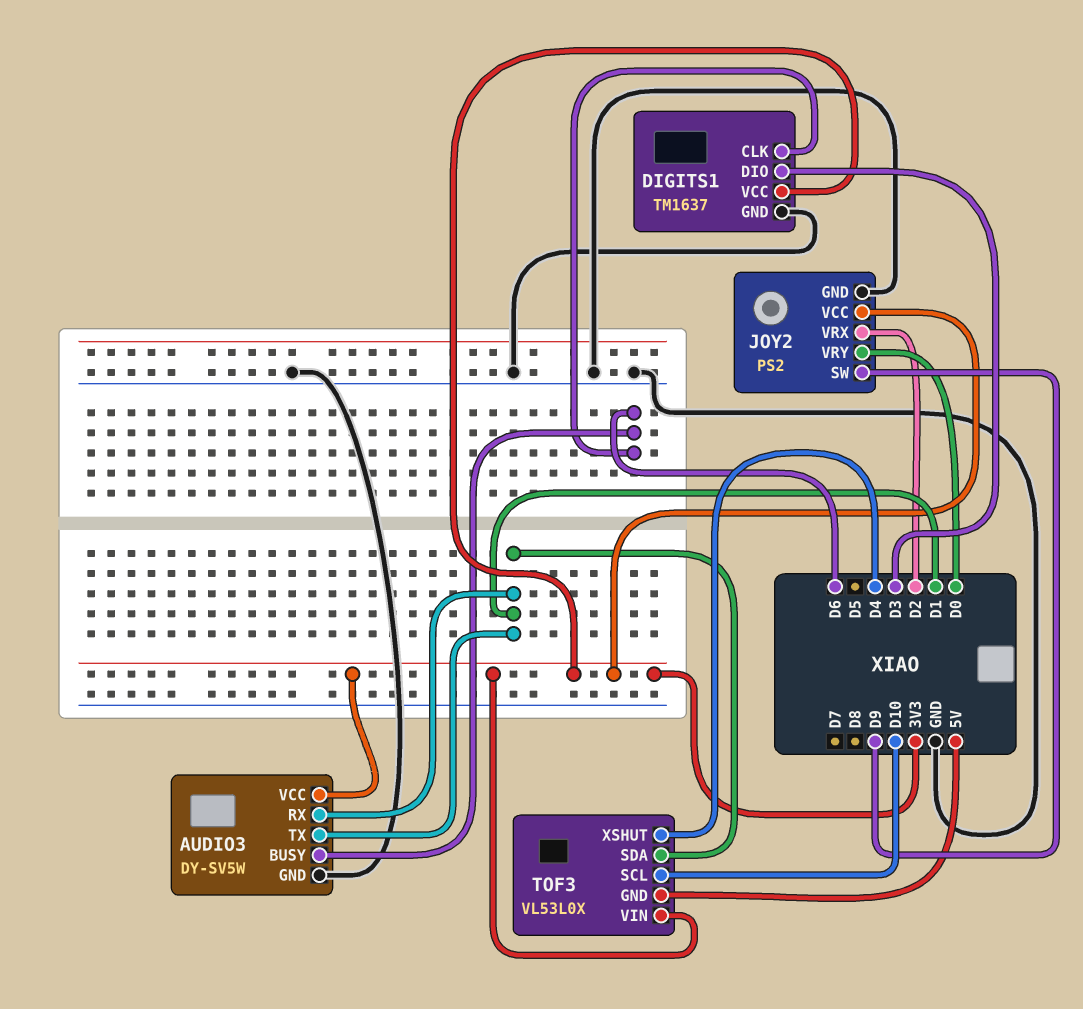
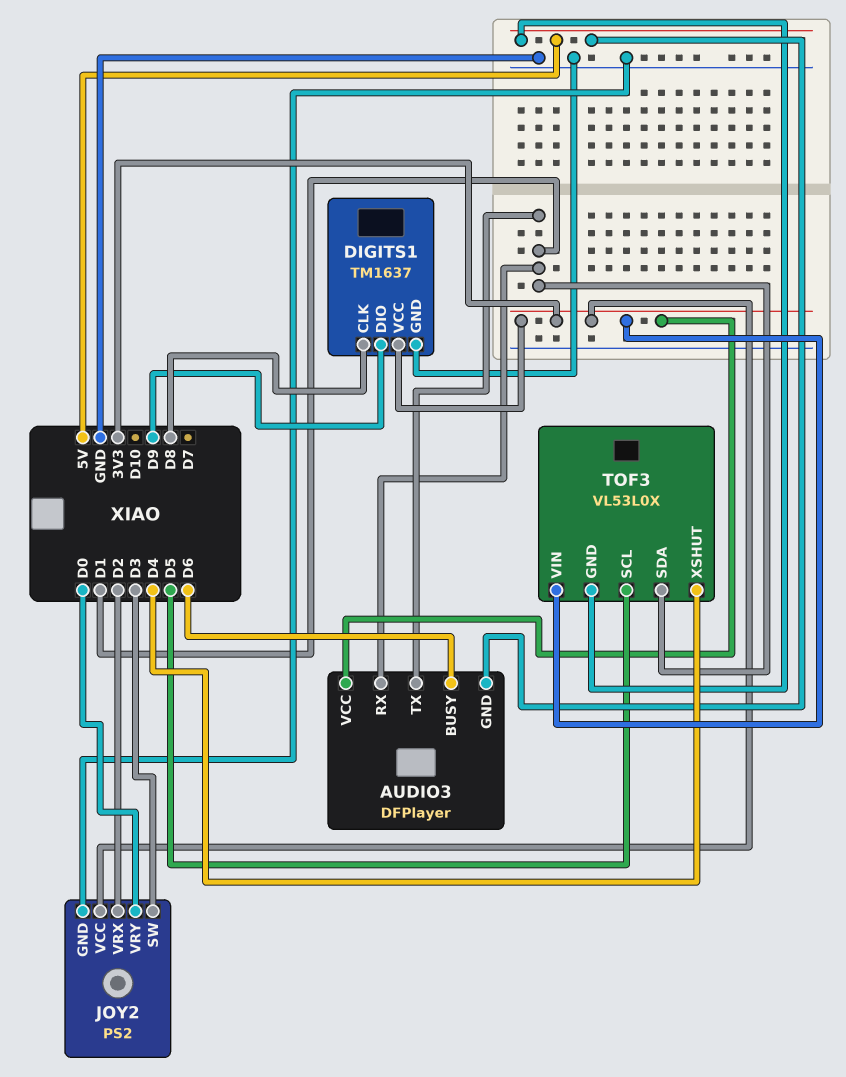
AUDIO3: DY-SV5W -> DFPlayer
AUDIO3 pin GND: GND -> 5V
DIGITS1 pin CLK: D6 -> D8
DIGITS1 pin DIO: D3 -> D9
JOY2 pin SW: D9 -> D3
TOF3 pin SCL: D10 -> D5

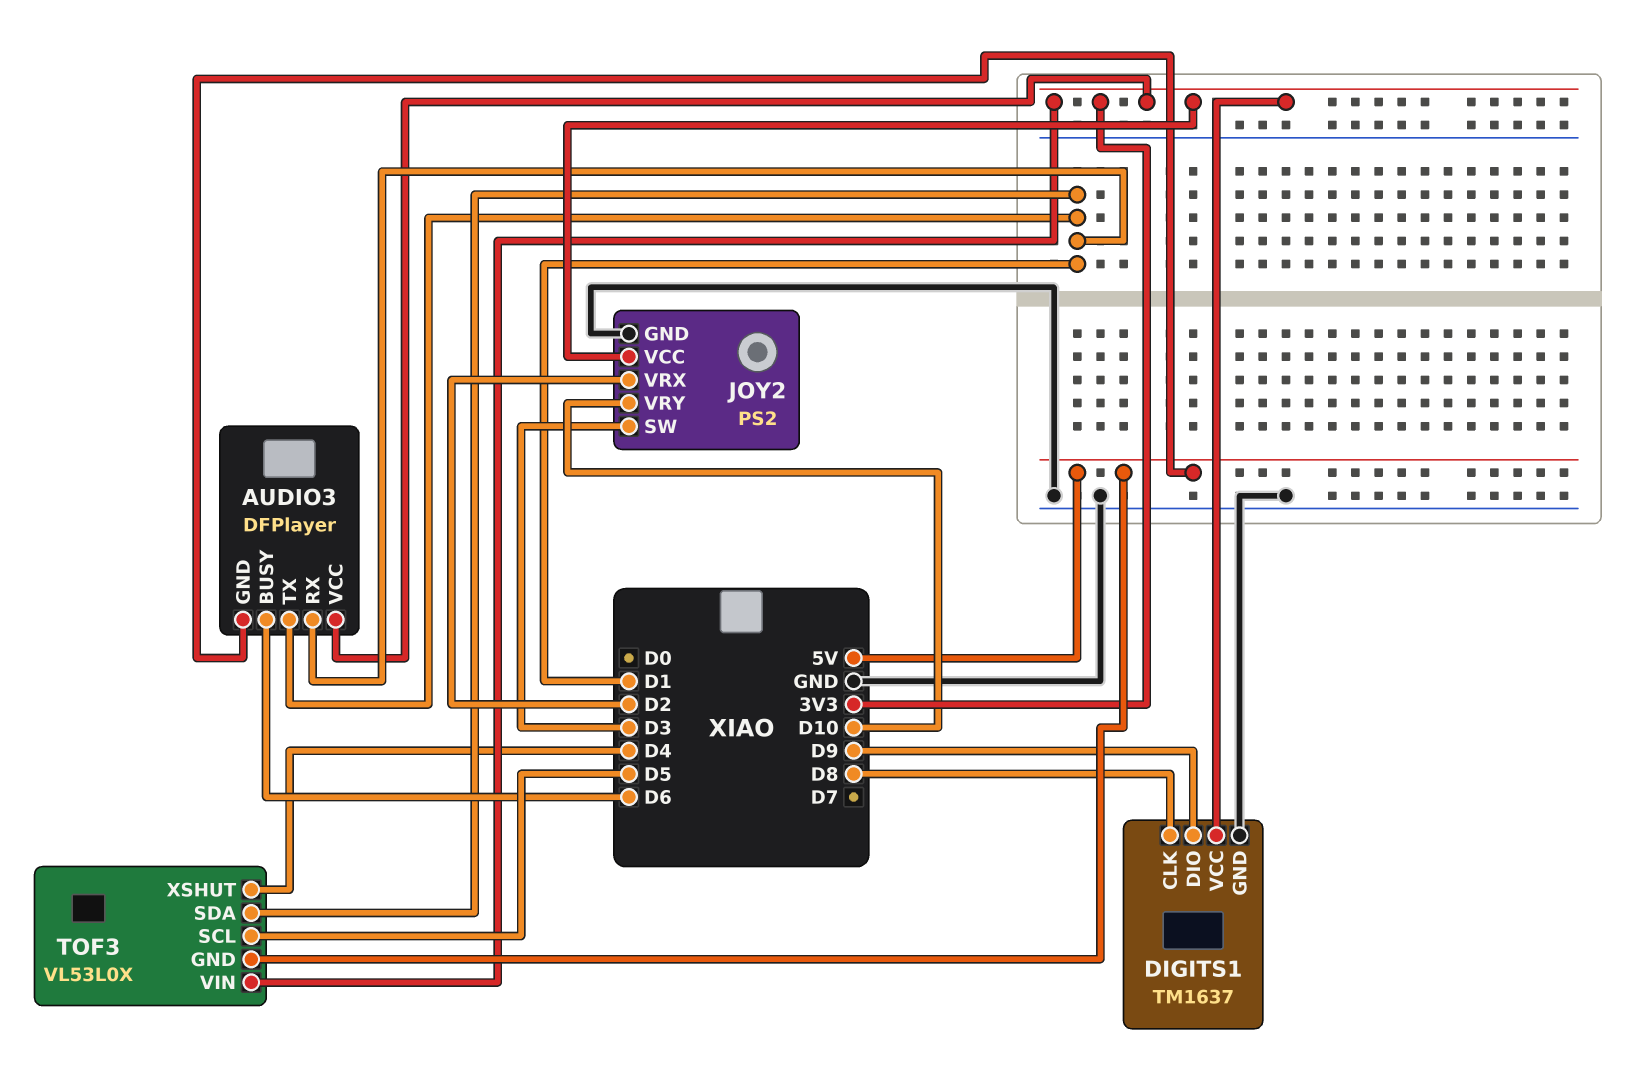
JOY2 pin VRY: D0 -> D10

